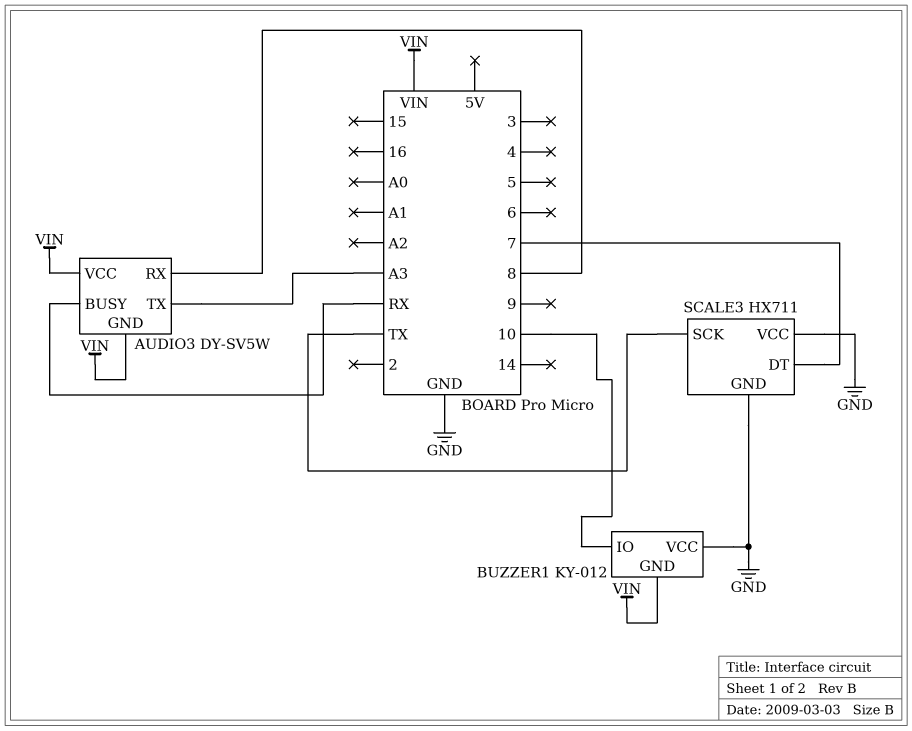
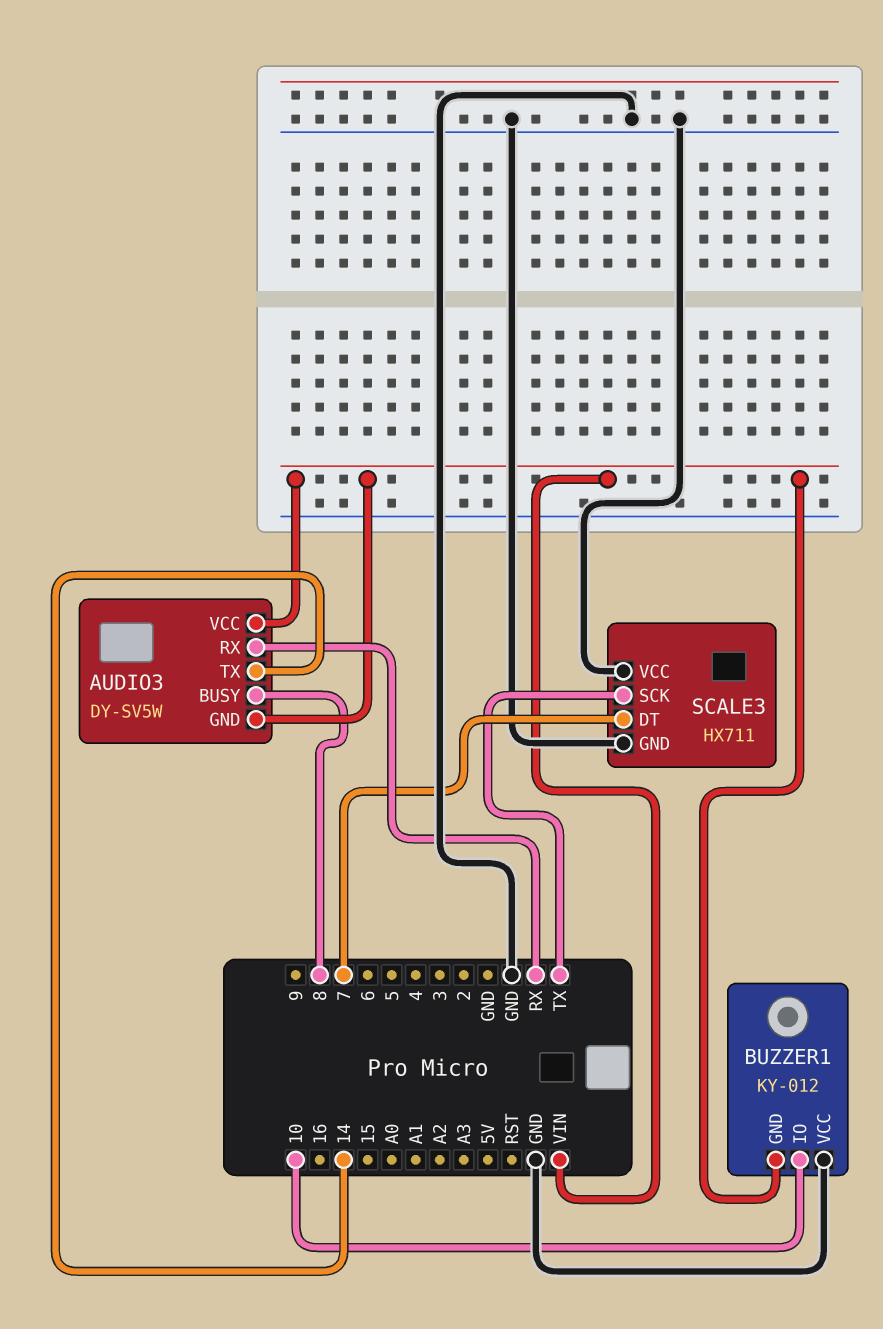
AUDIO3 pin BUSY: RX -> 8
AUDIO3 pin RX: 8 -> RX
AUDIO3 pin TX: A3 -> 14

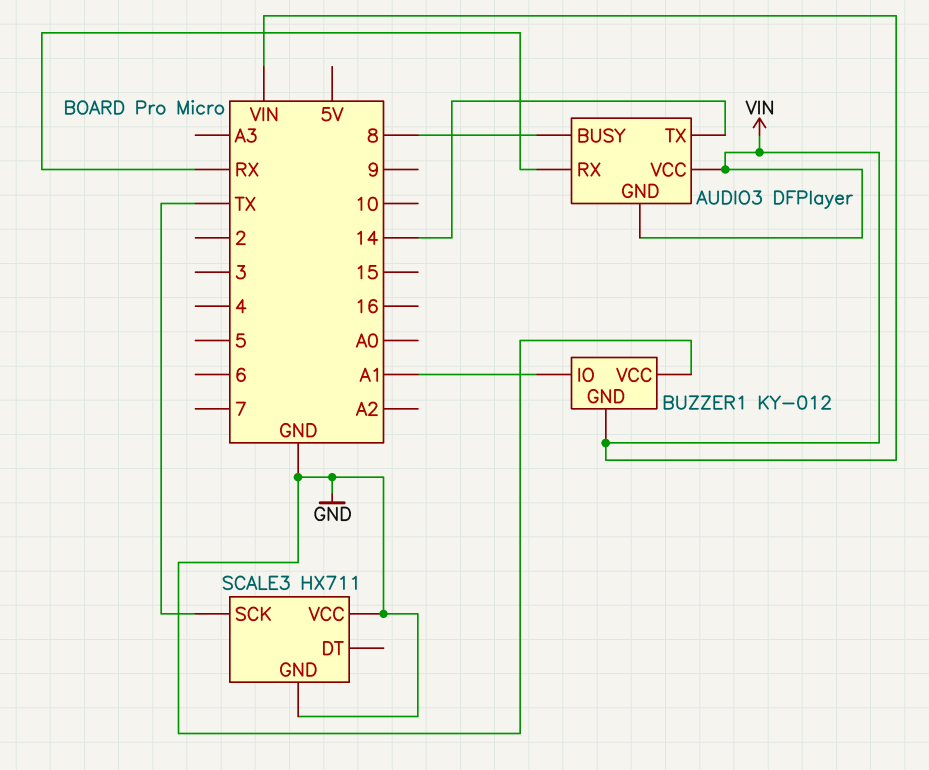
AUDIO3: DY-SV5W -> DFPlayer
BUZZER1 pin IO: 10 -> A1
SCALE3 pin DT: 7 -> none

